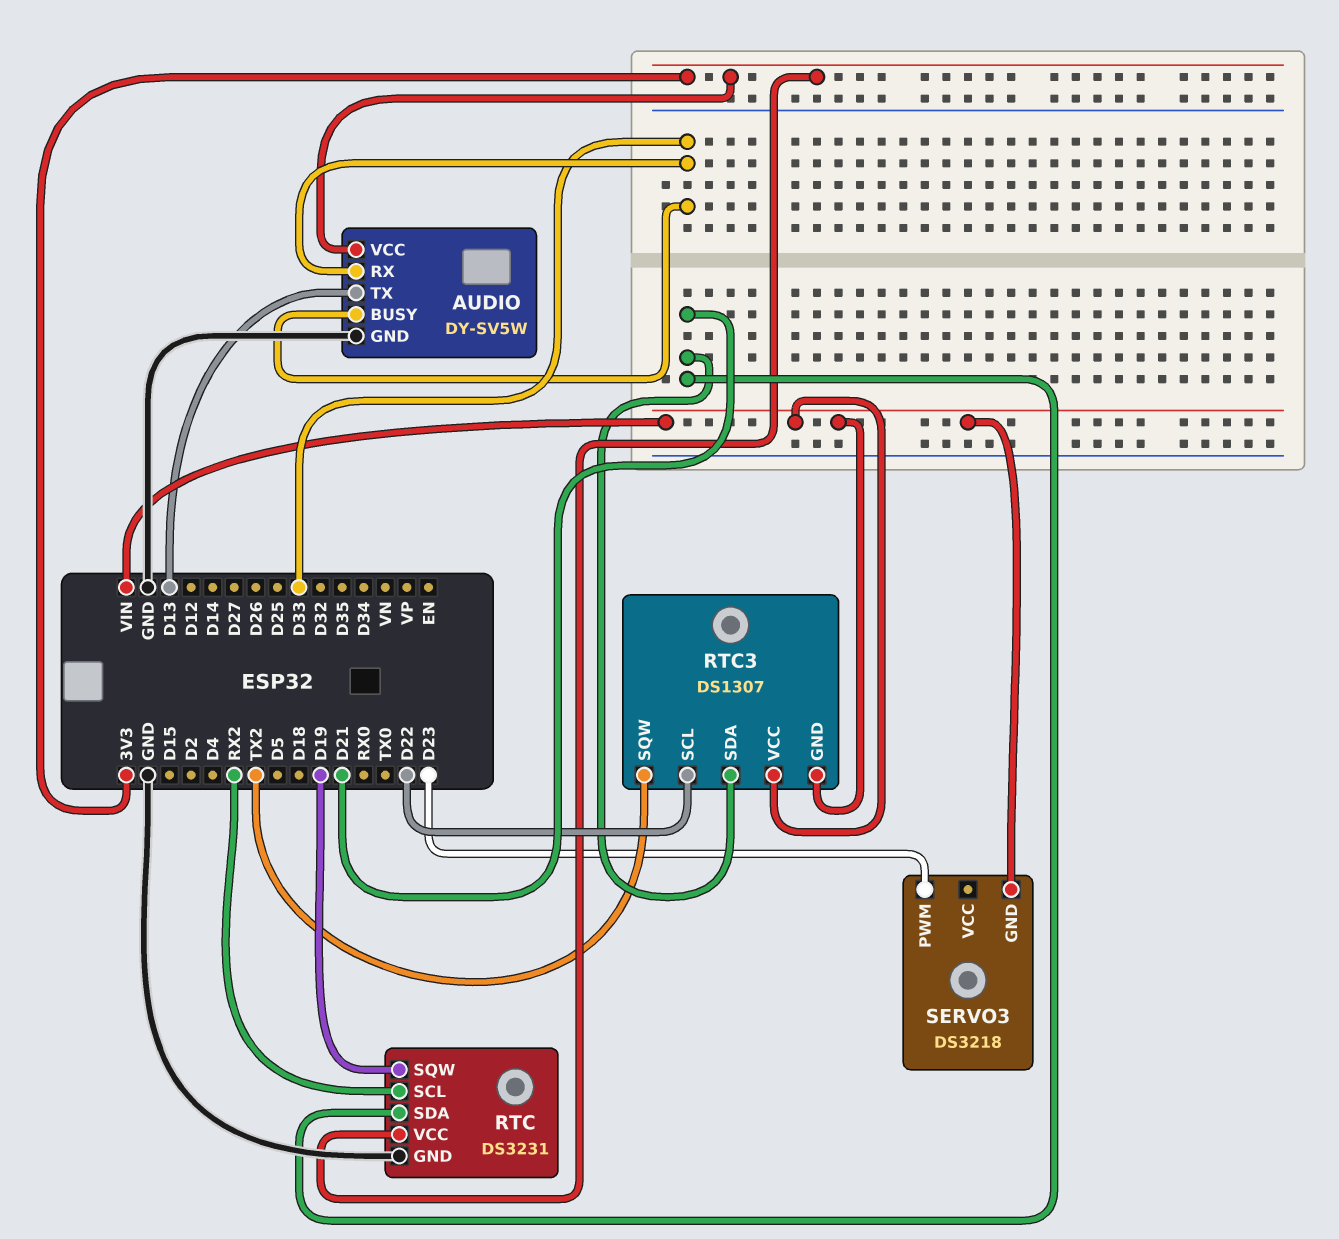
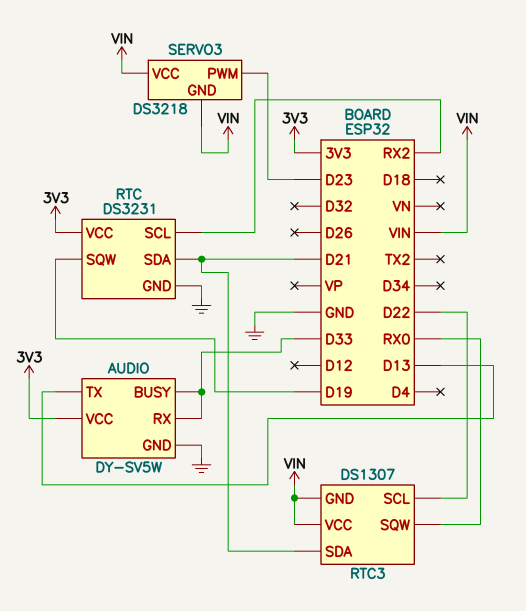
RTC3 pin SQW: TX2 -> RX0
SERVO3 pin VCC: none -> VIN

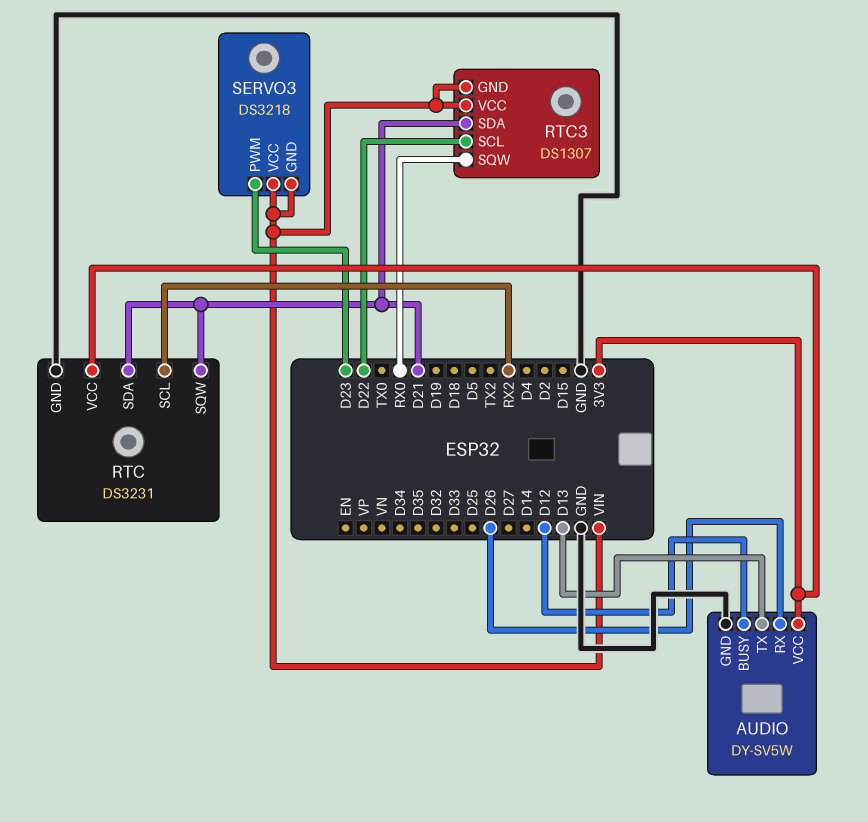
AUDIO pin BUSY: D33 -> D12
AUDIO pin RX: D33 -> D26
RTC pin SQW: D19 -> D21

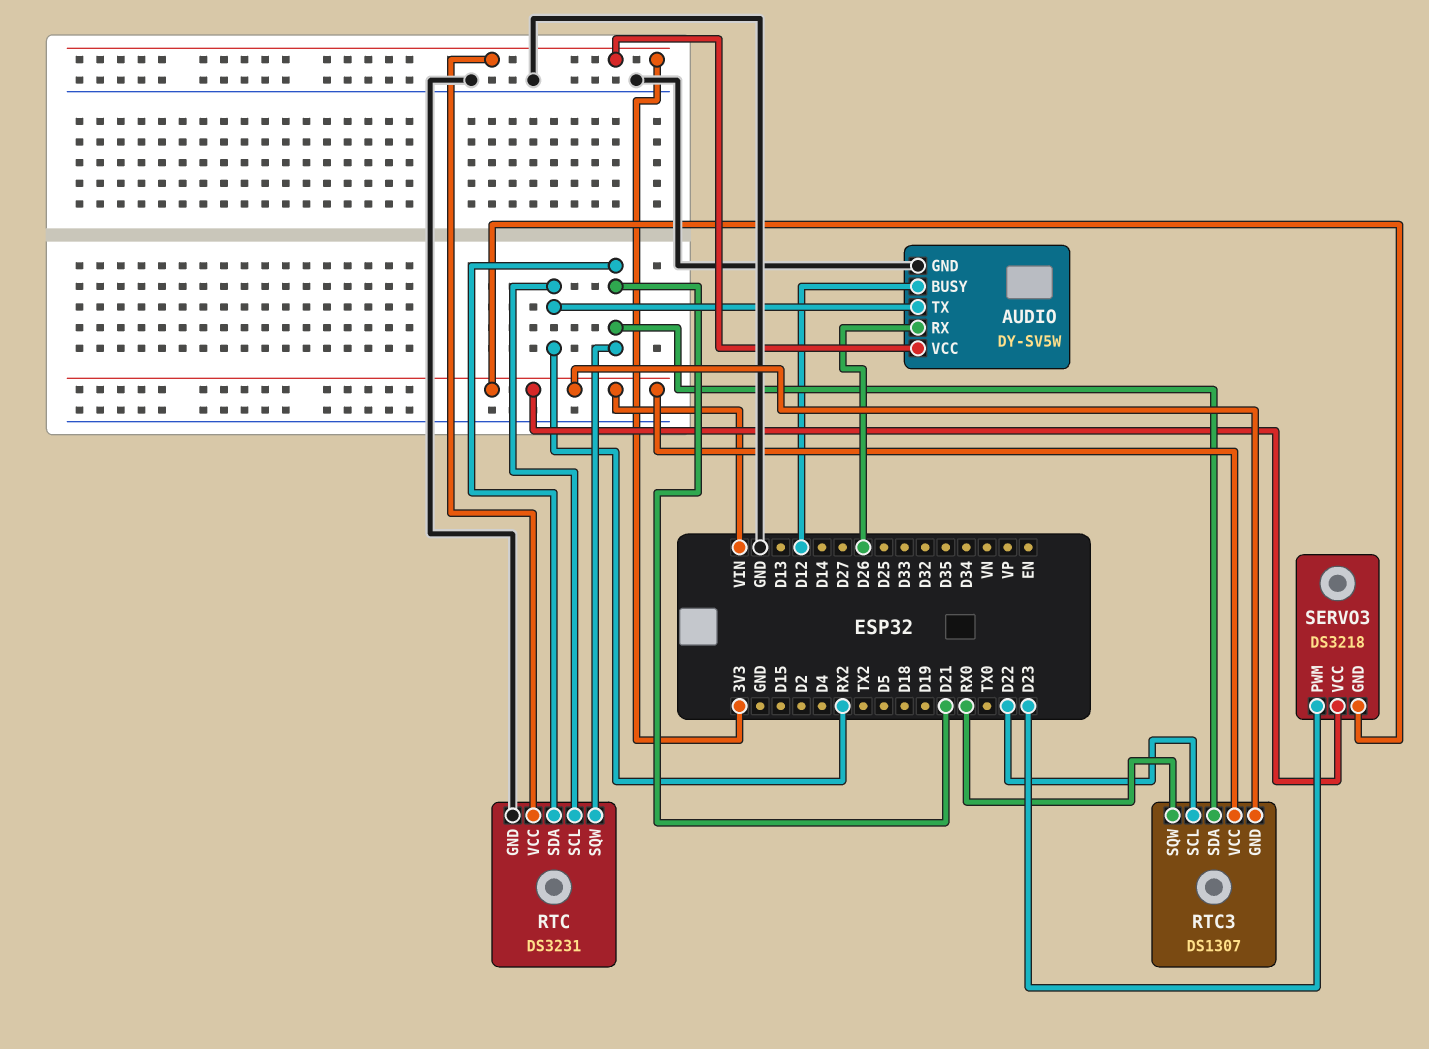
AUDIO pin TX: D13 -> RX2

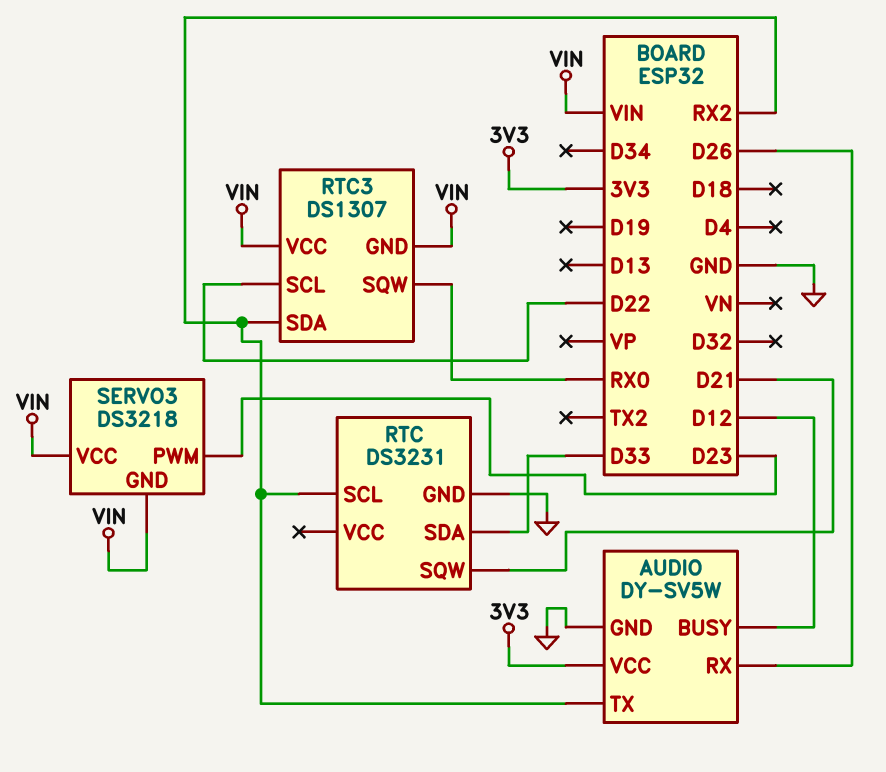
RTC pin SDA: D21 -> D33
RTC pin VCC: 3V3 -> none
RTC3 pin SDA: D21 -> RX2

